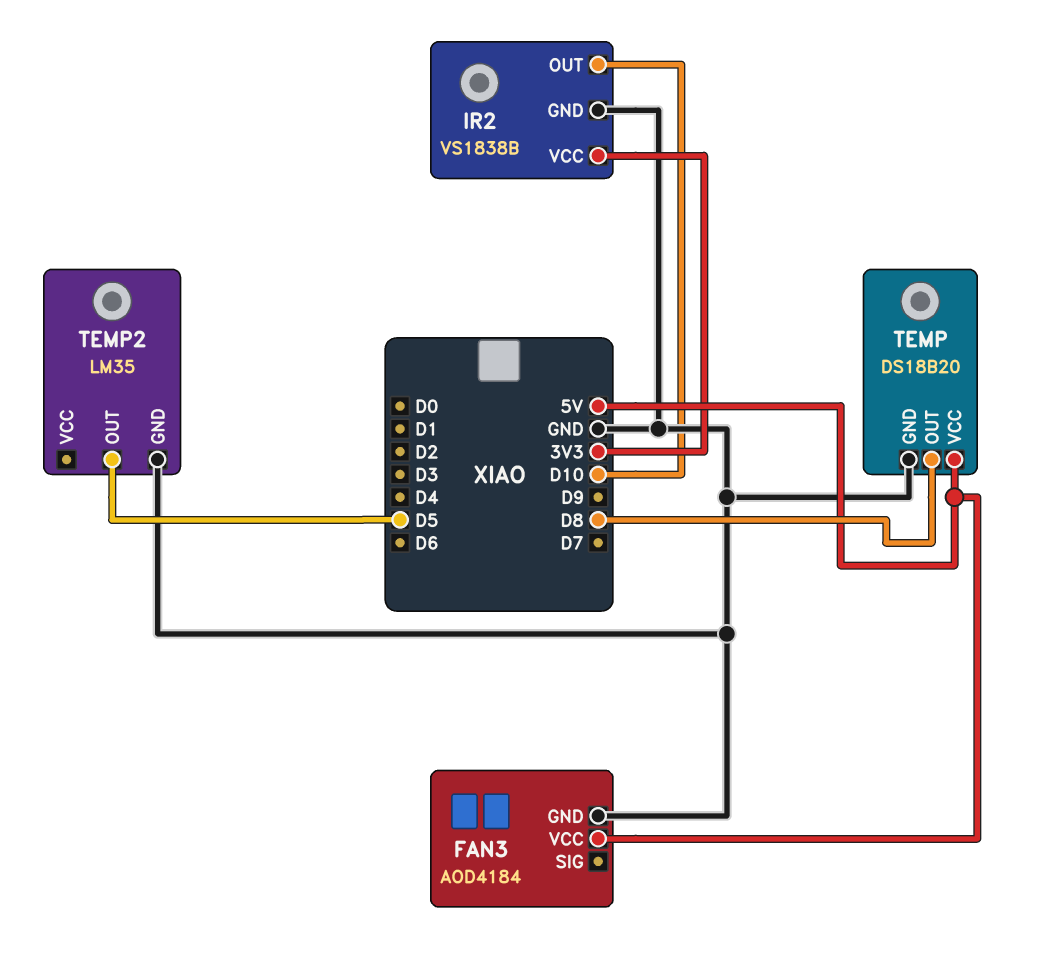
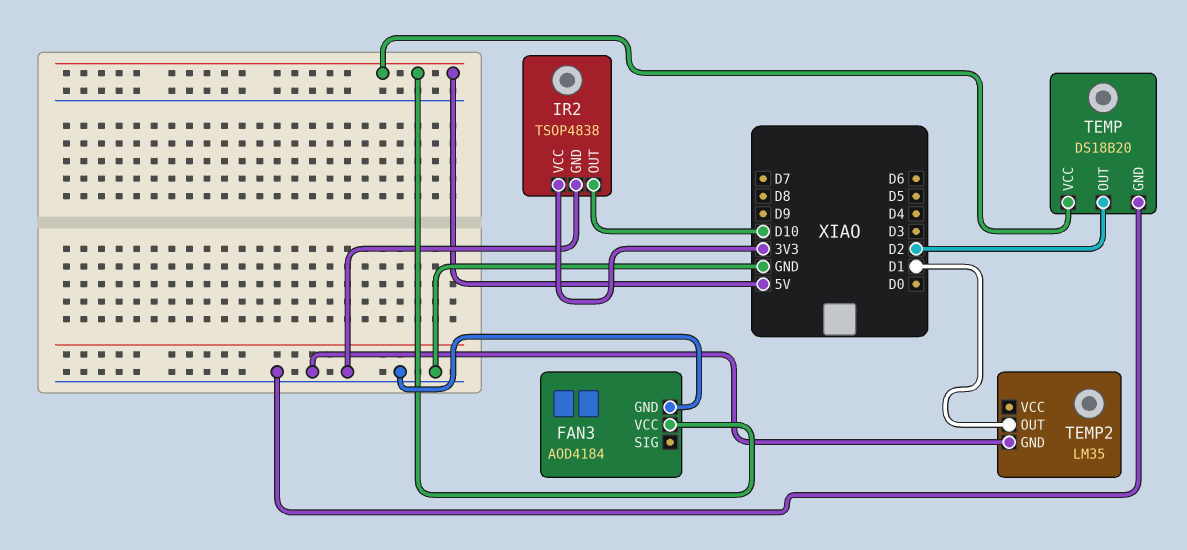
IR2: VS1838B -> TSOP4838
TEMP pin OUT: D8 -> D2
TEMP2 pin OUT: D5 -> D1

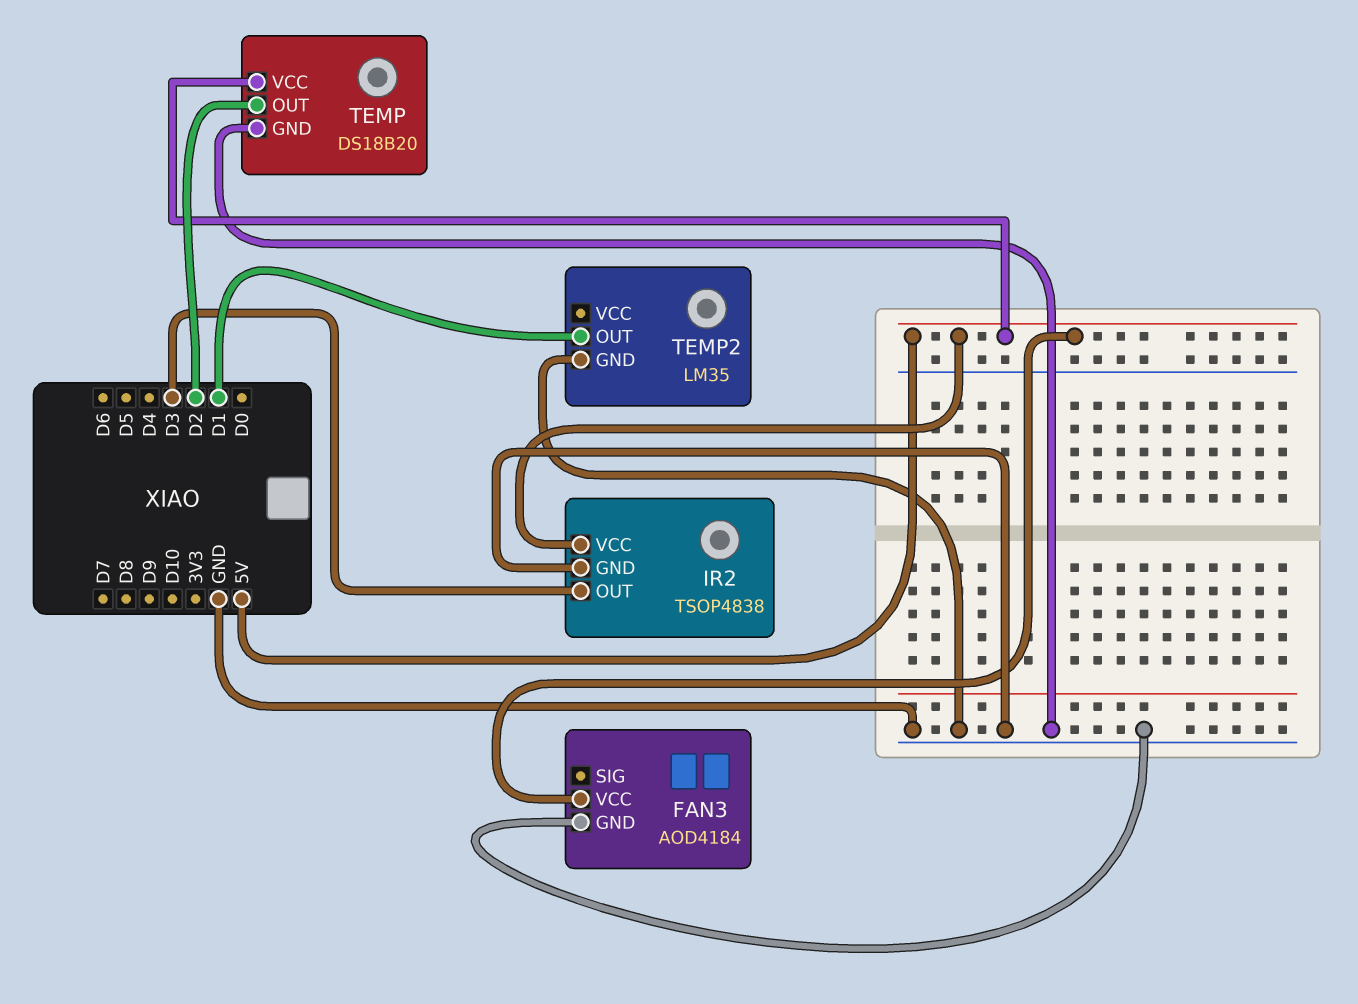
IR2 pin OUT: D10 -> D3
IR2 pin VCC: 3V3 -> 5V

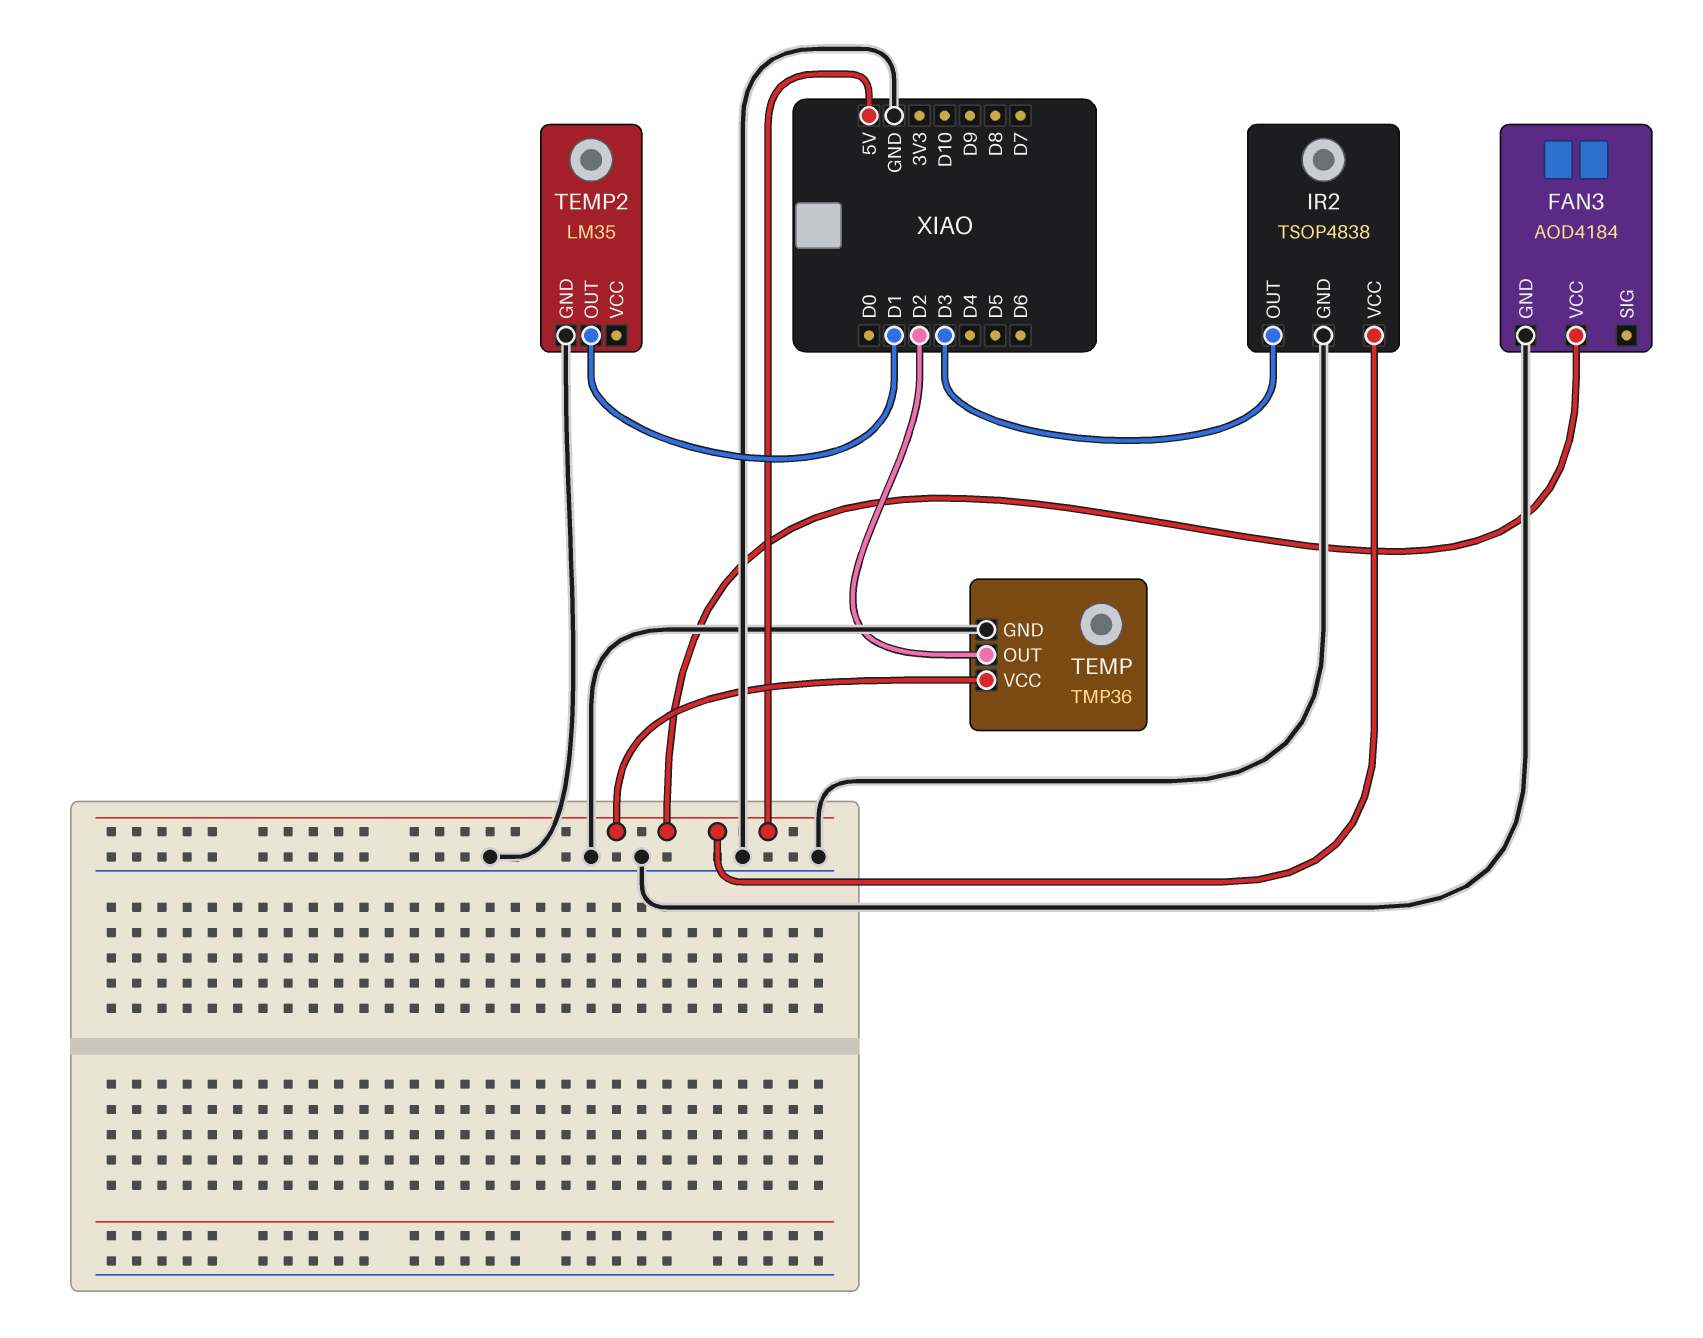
TEMP: DS18B20 -> TMP36

